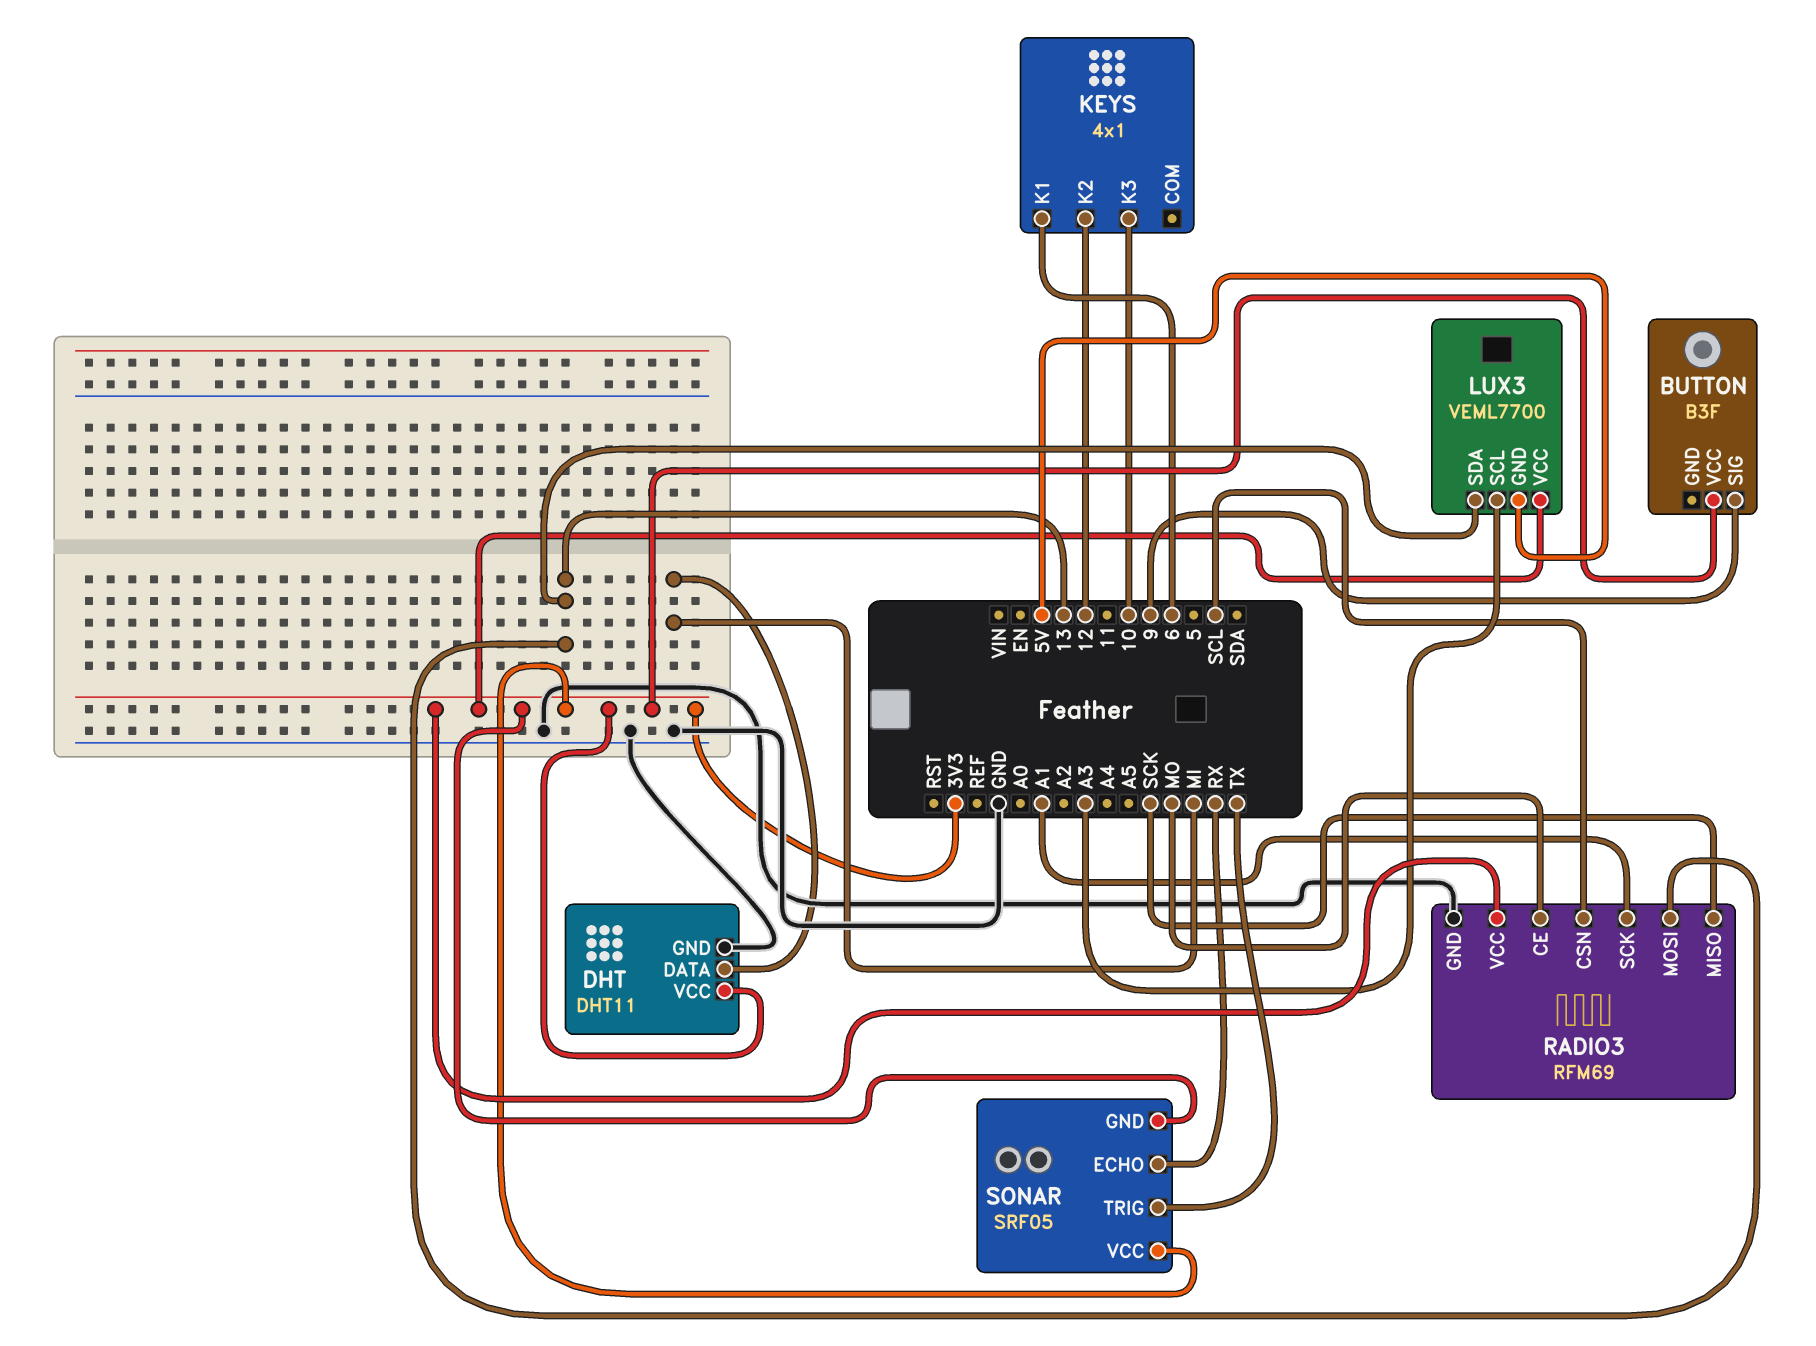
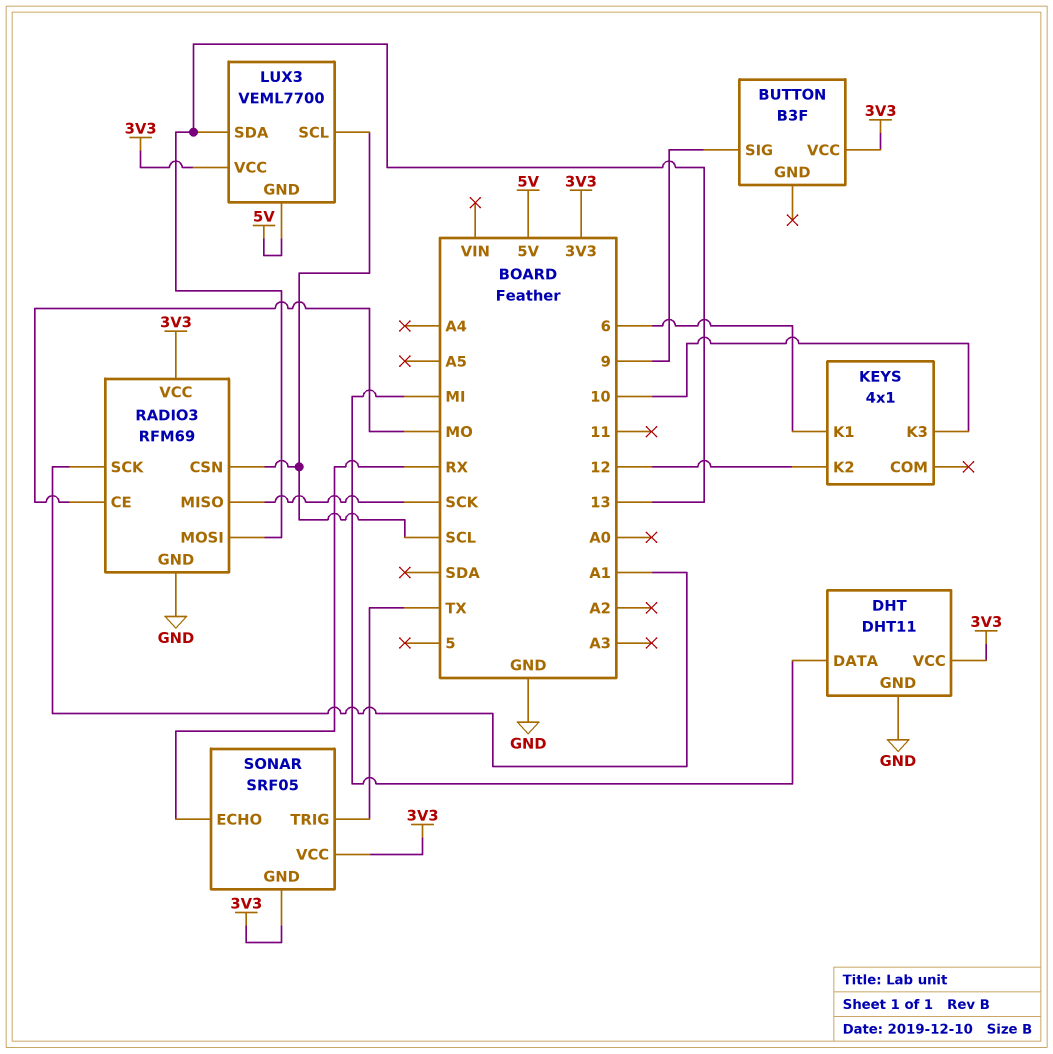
LUX3 pin SCL: A3 -> SCL

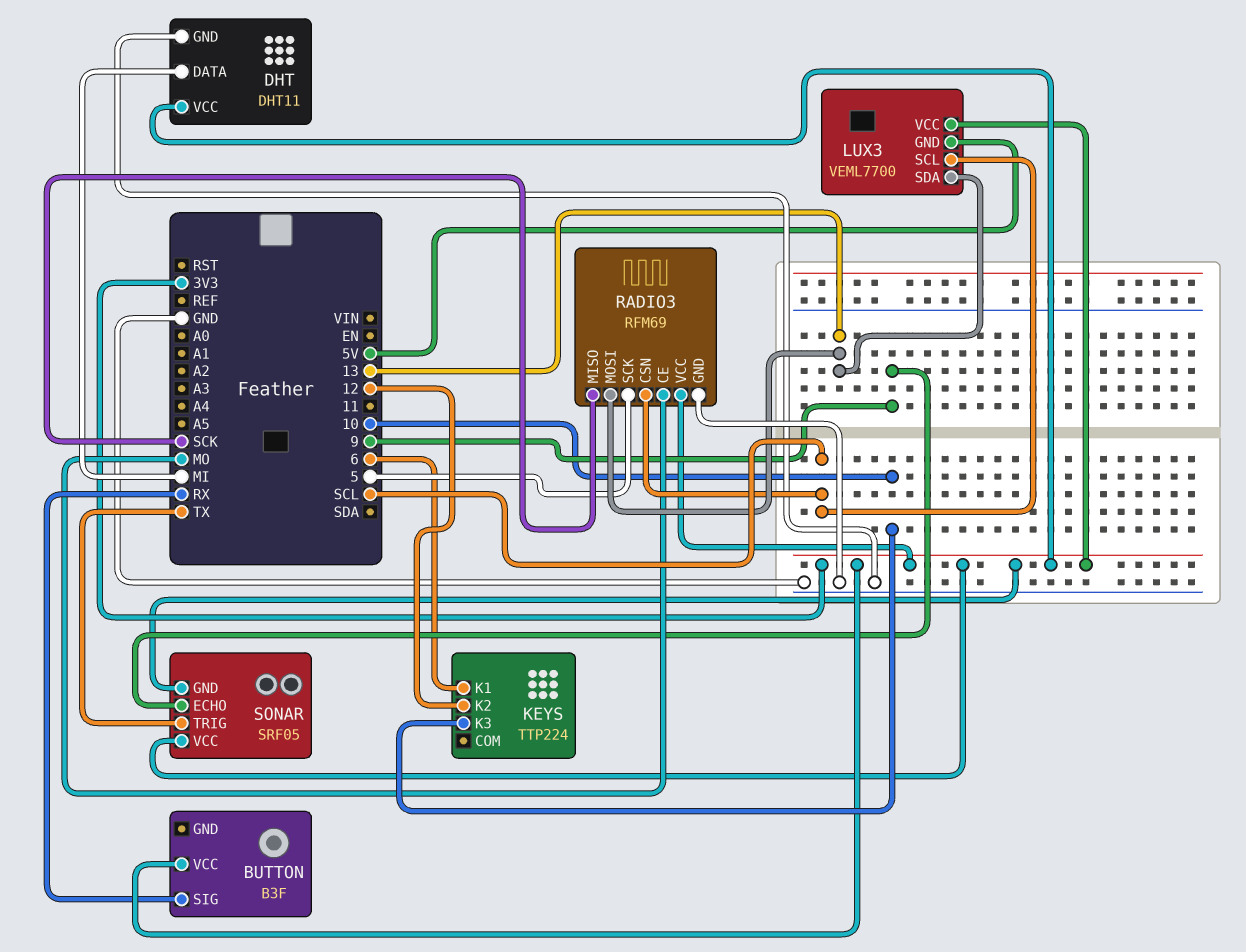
BUTTON pin SIG: 9 -> RX
KEYS: 4x1 -> TTP224
RADIO3 pin SCK: A1 -> 5
SONAR pin ECHO: RX -> 9

